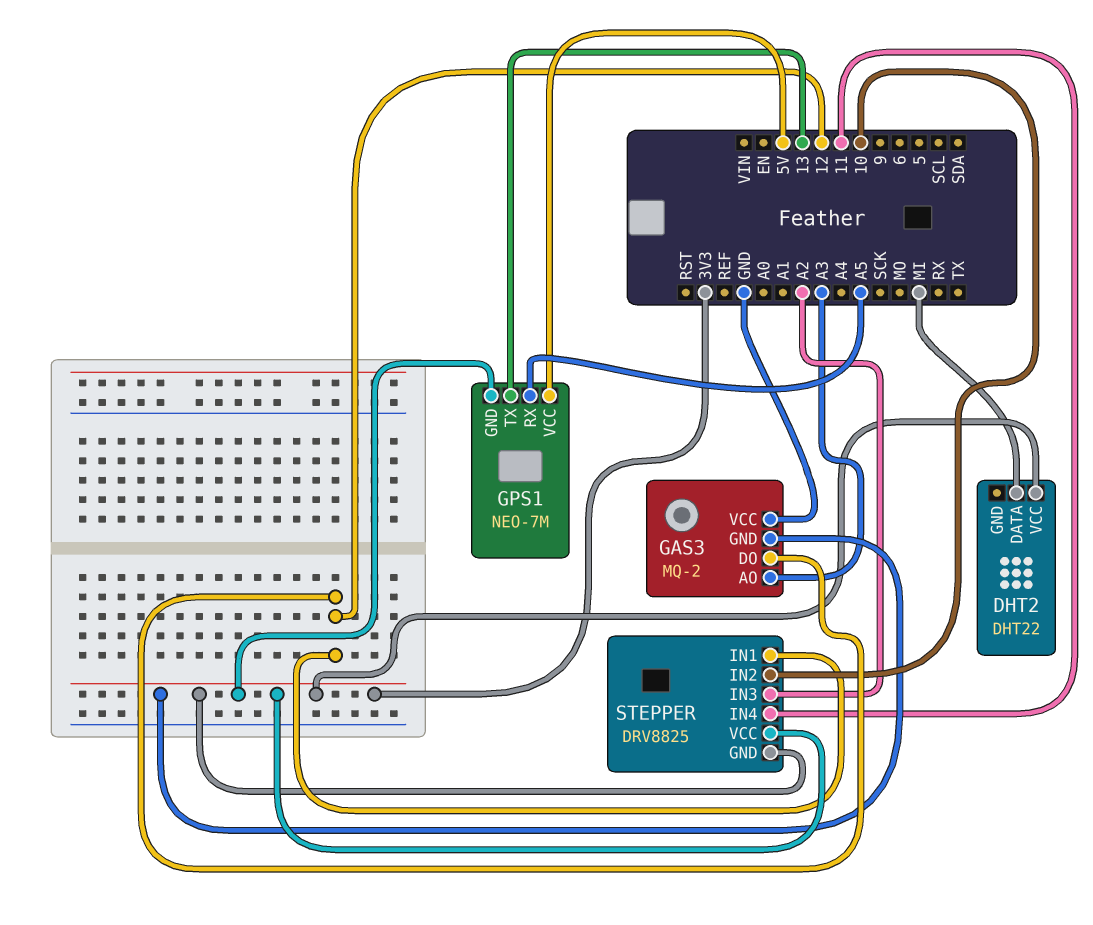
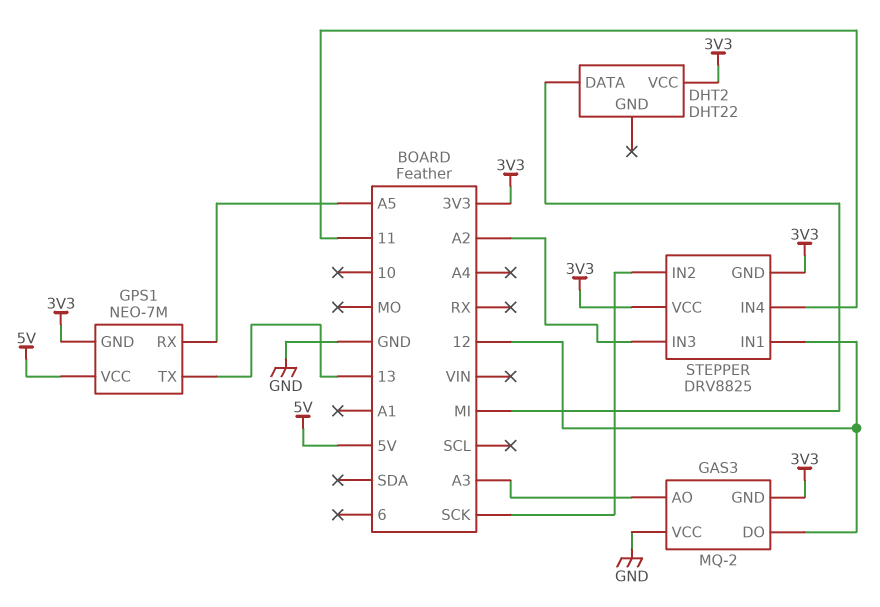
STEPPER pin IN2: 10 -> SCK

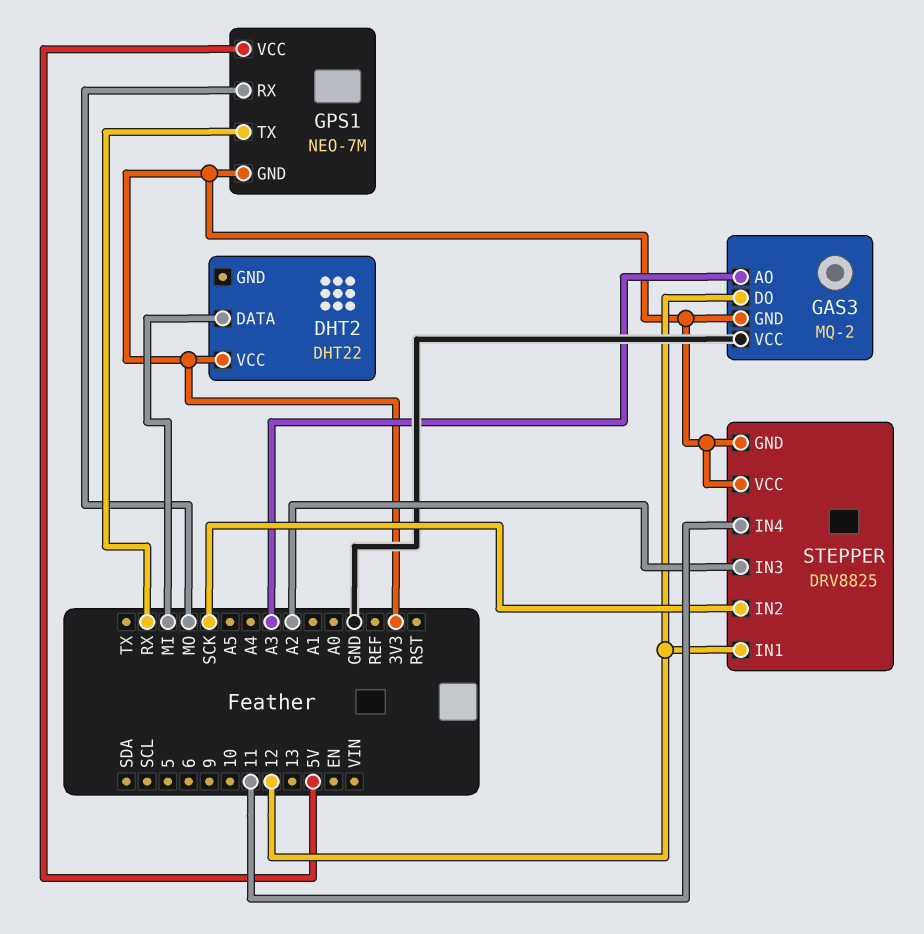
GPS1 pin RX: A5 -> MO
GPS1 pin TX: 13 -> RX

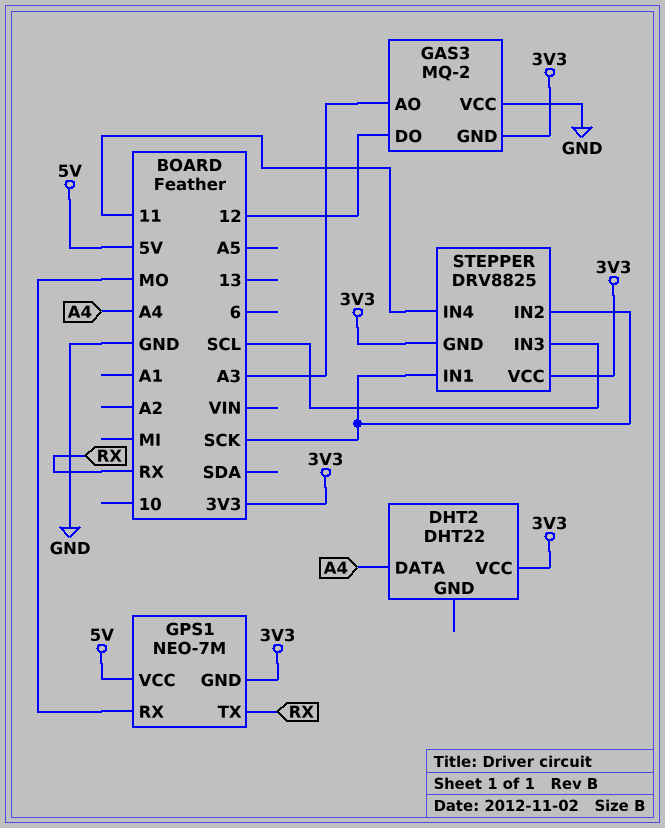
DHT2 pin DATA: MI -> A4
STEPPER pin IN1: 12 -> SCK
STEPPER pin IN3: A2 -> SCL

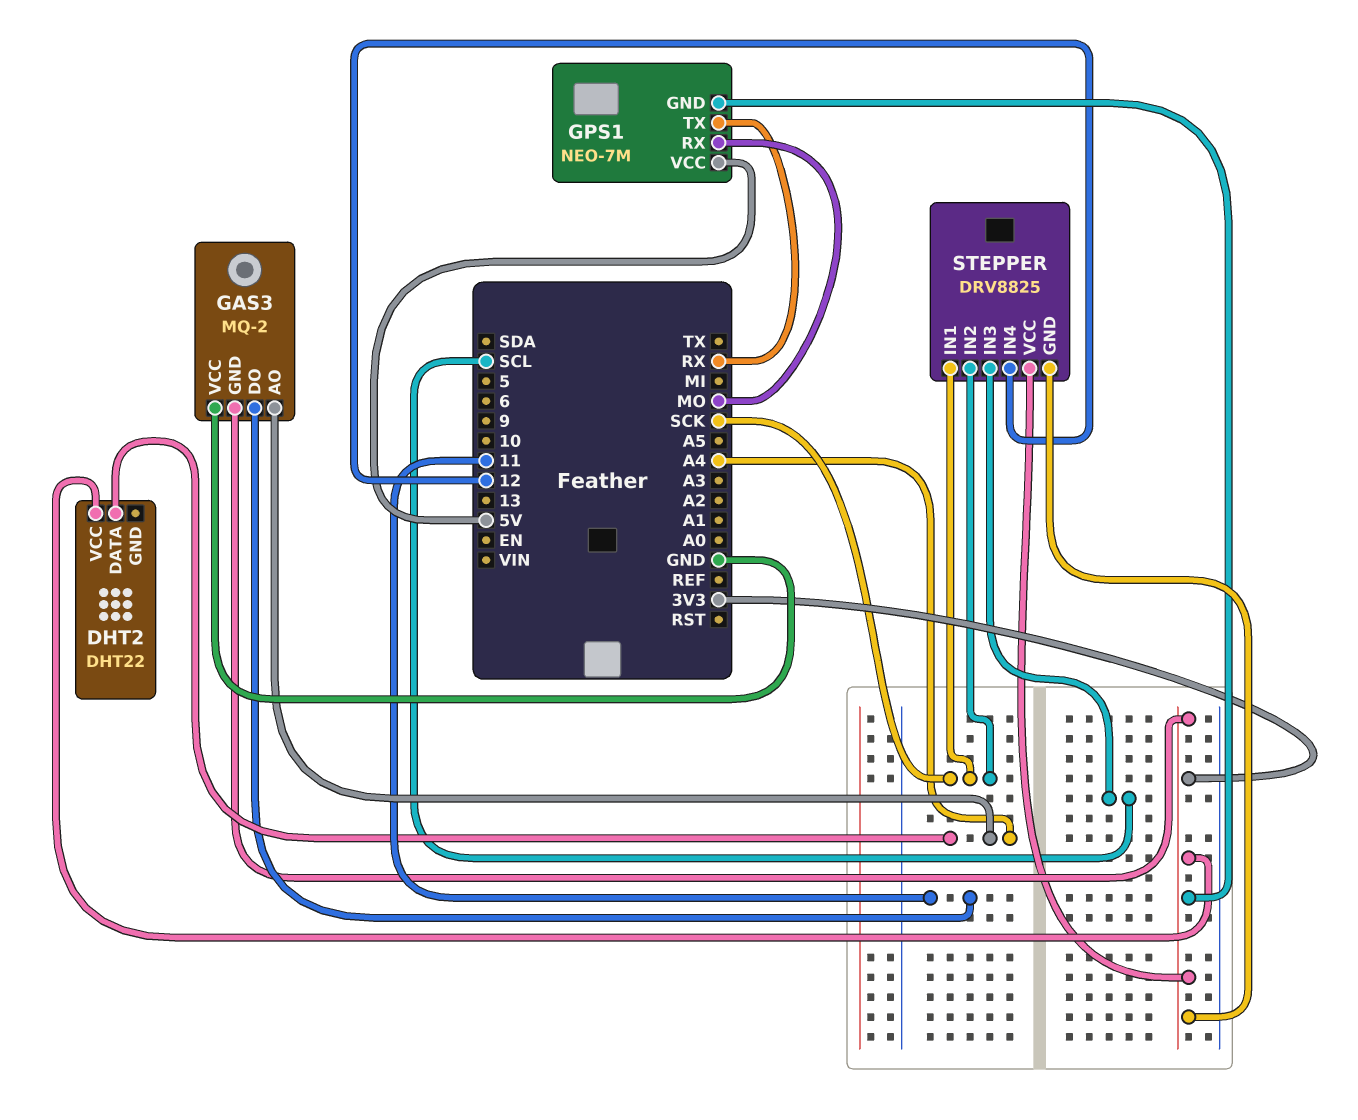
GAS3 pin AO: A3 -> A4
GAS3 pin DO: 12 -> 11
STEPPER pin IN4: 11 -> 12

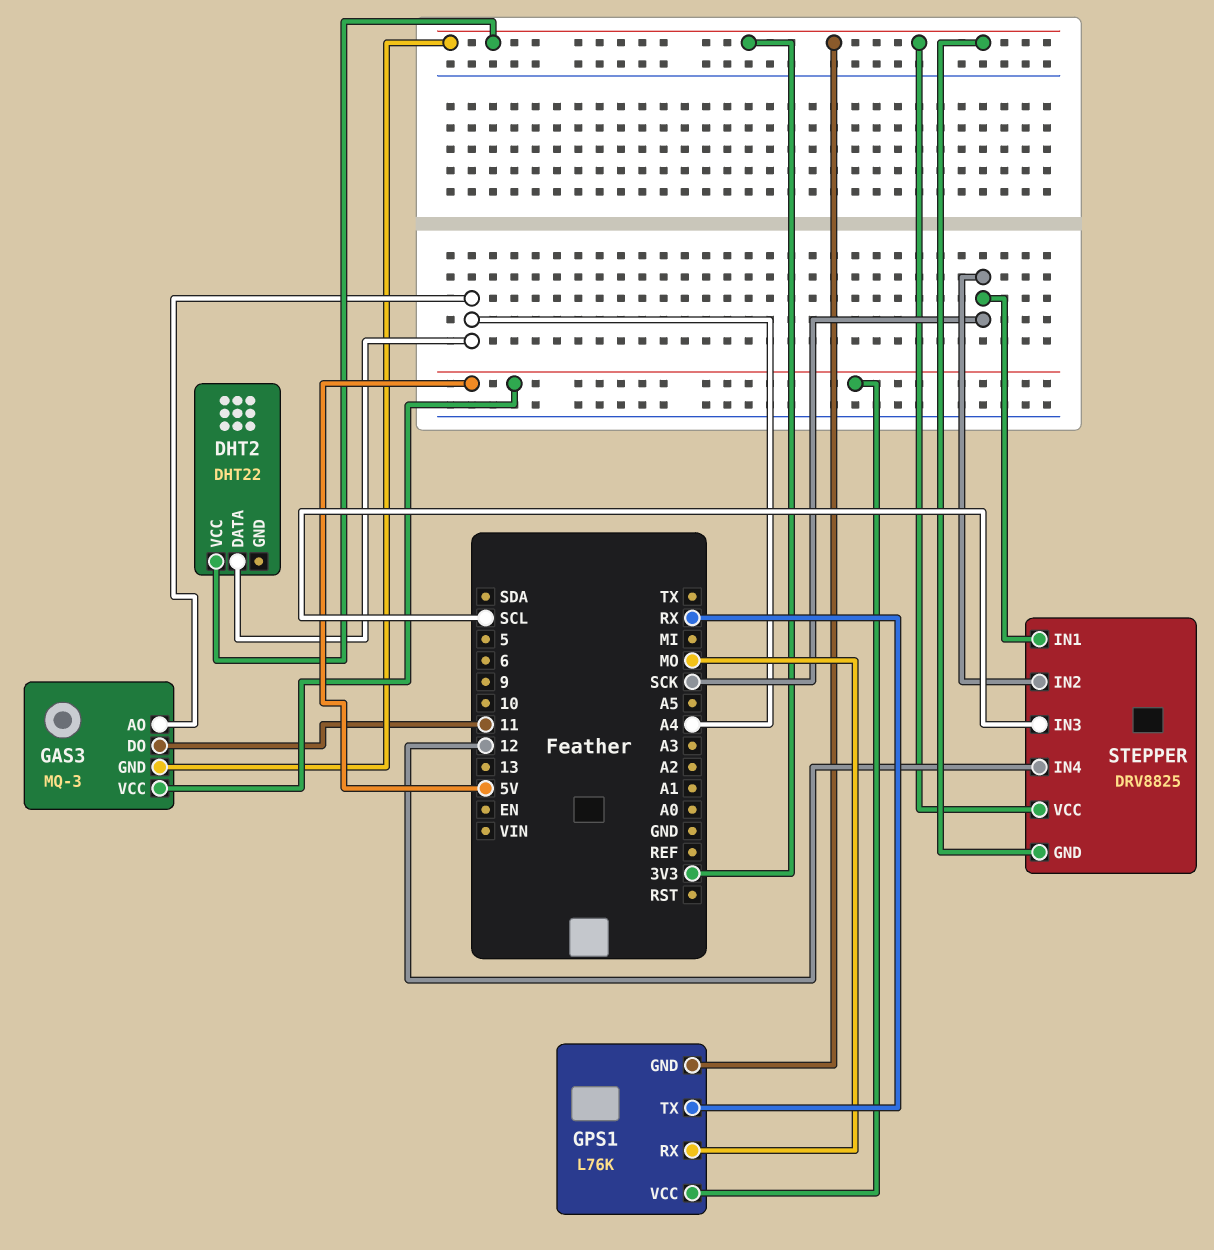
GAS3: MQ-2 -> MQ-3
GAS3 pin VCC: GND -> 5V
GPS1: NEO-7M -> L76K

